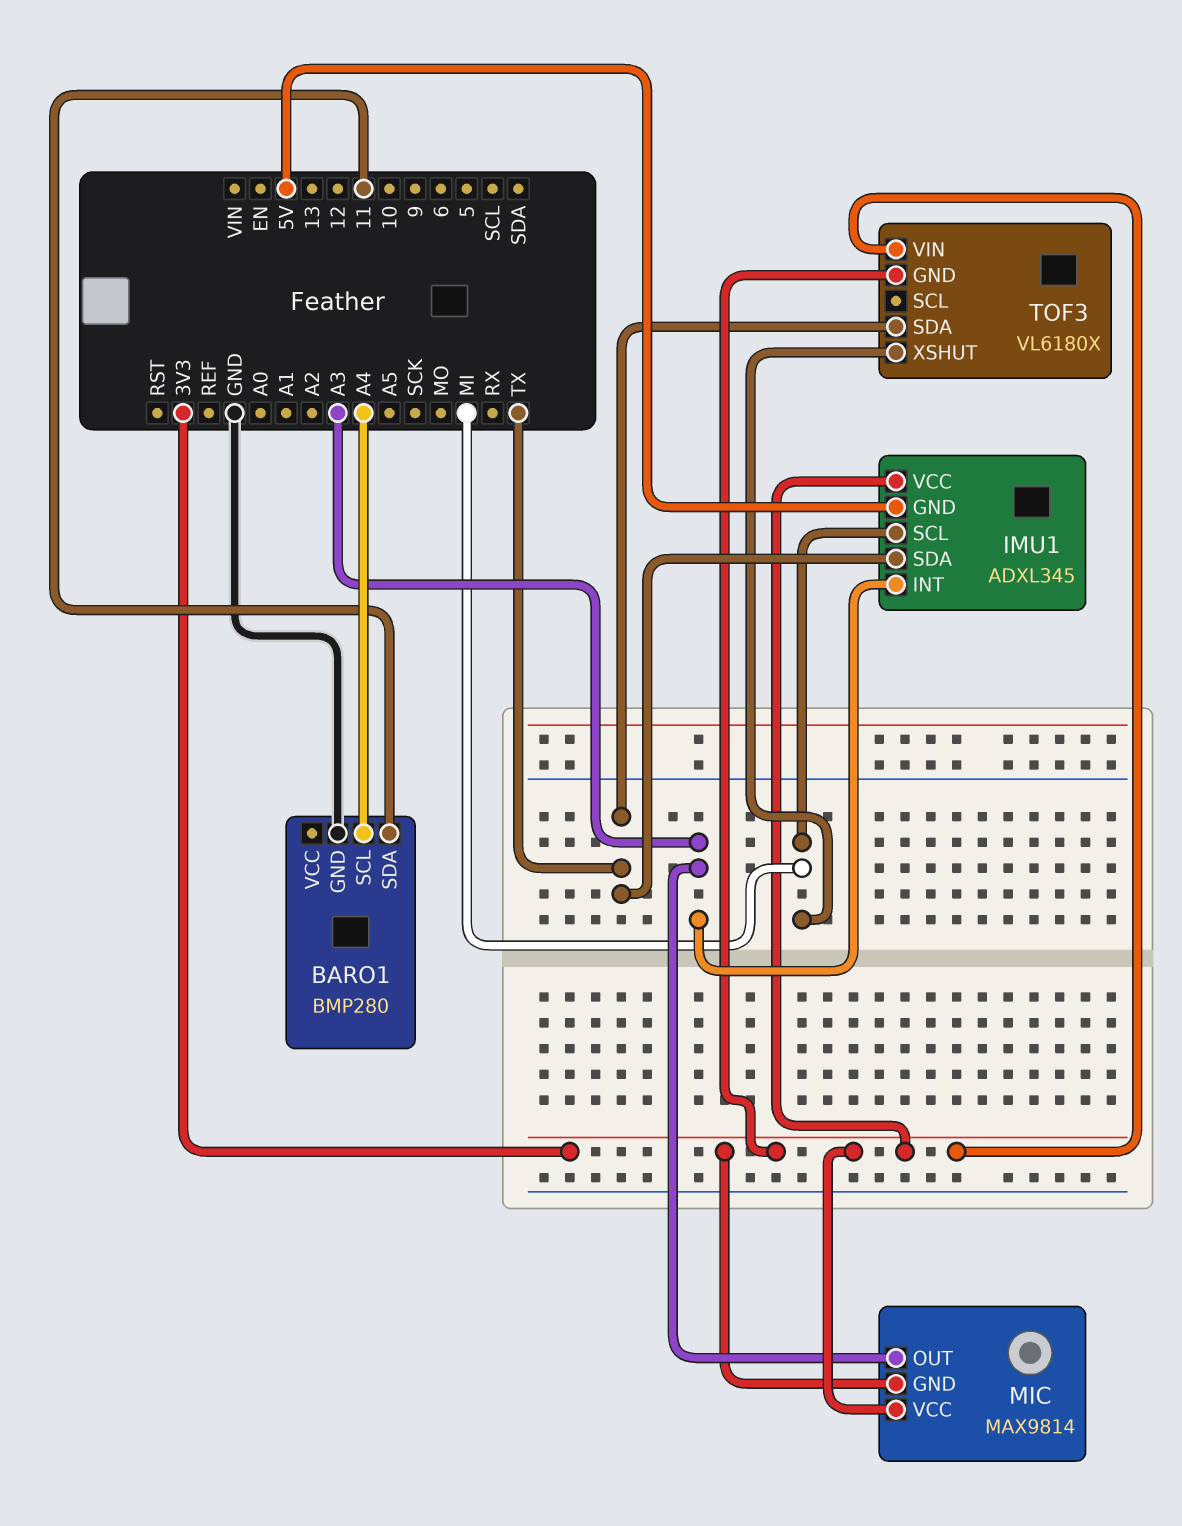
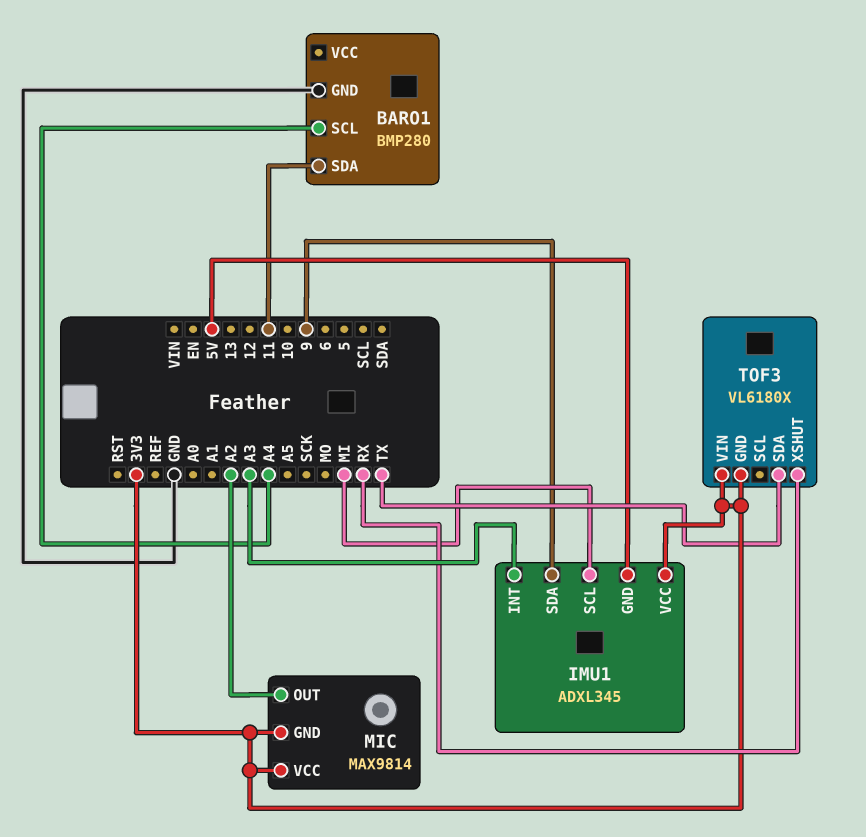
IMU1 pin SDA: TX -> 9
MIC pin OUT: A3 -> A2
TOF3 pin XSHUT: MI -> RX

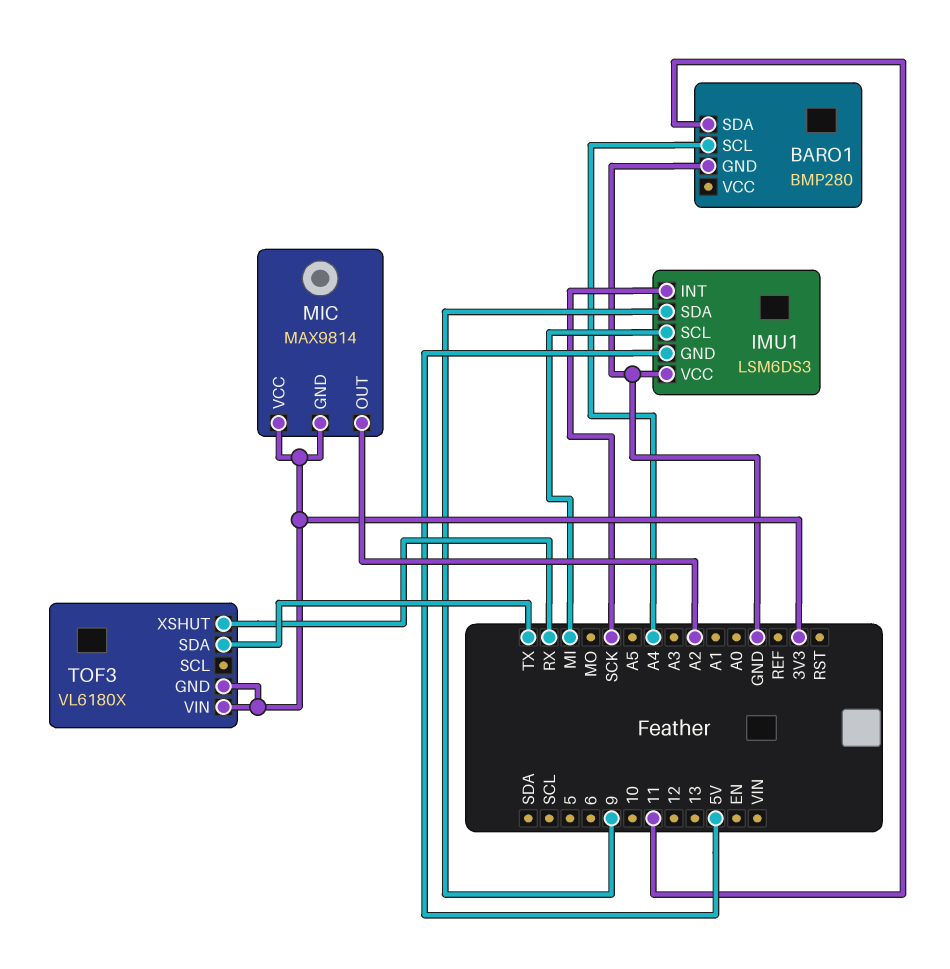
IMU1: ADXL345 -> LSM6DS3
IMU1 pin INT: A3 -> SCK
IMU1 pin VCC: 3V3 -> GND

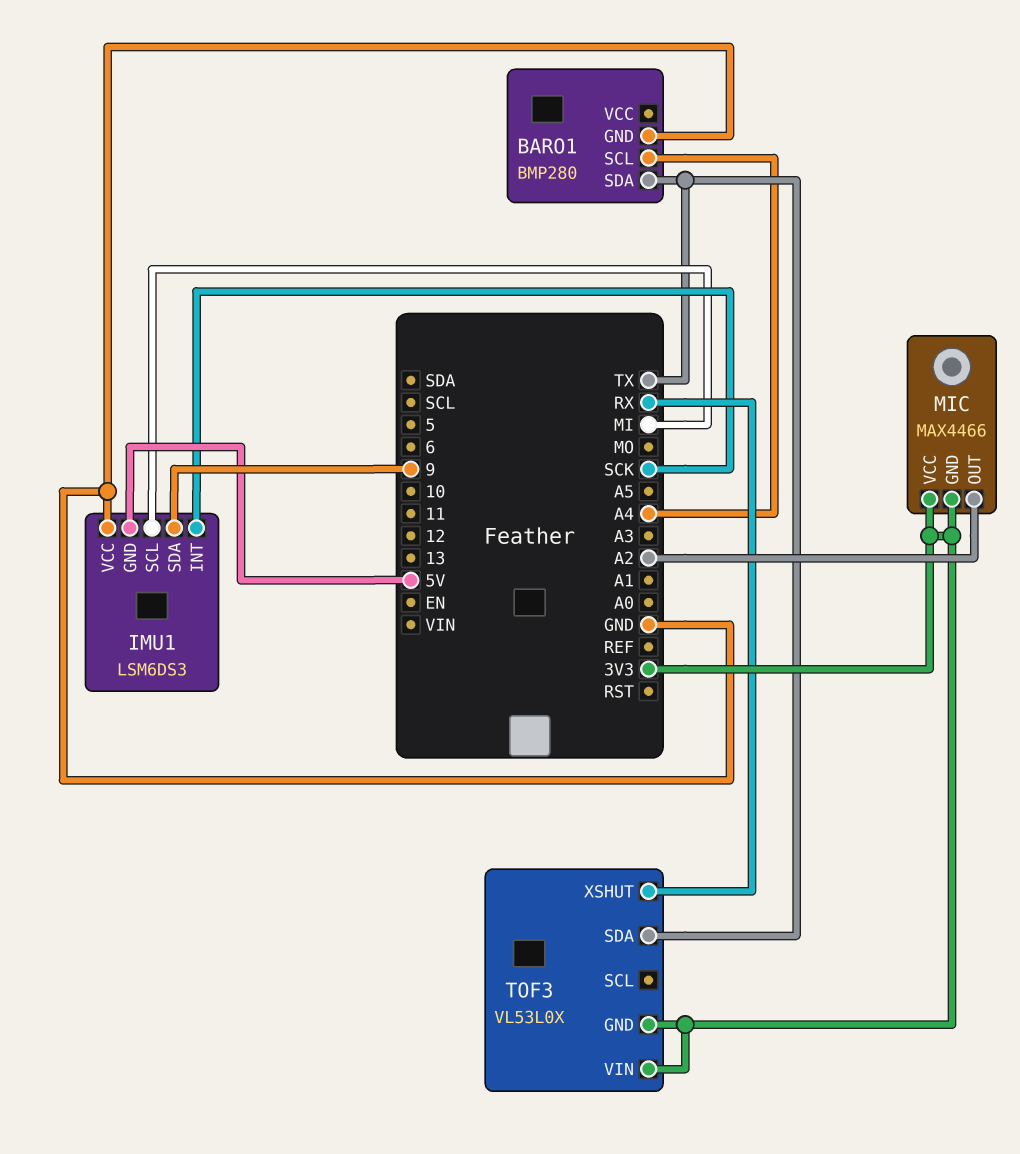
BARO1 pin SDA: 11 -> TX
MIC: MAX9814 -> MAX4466
TOF3: VL6180X -> VL53L0X

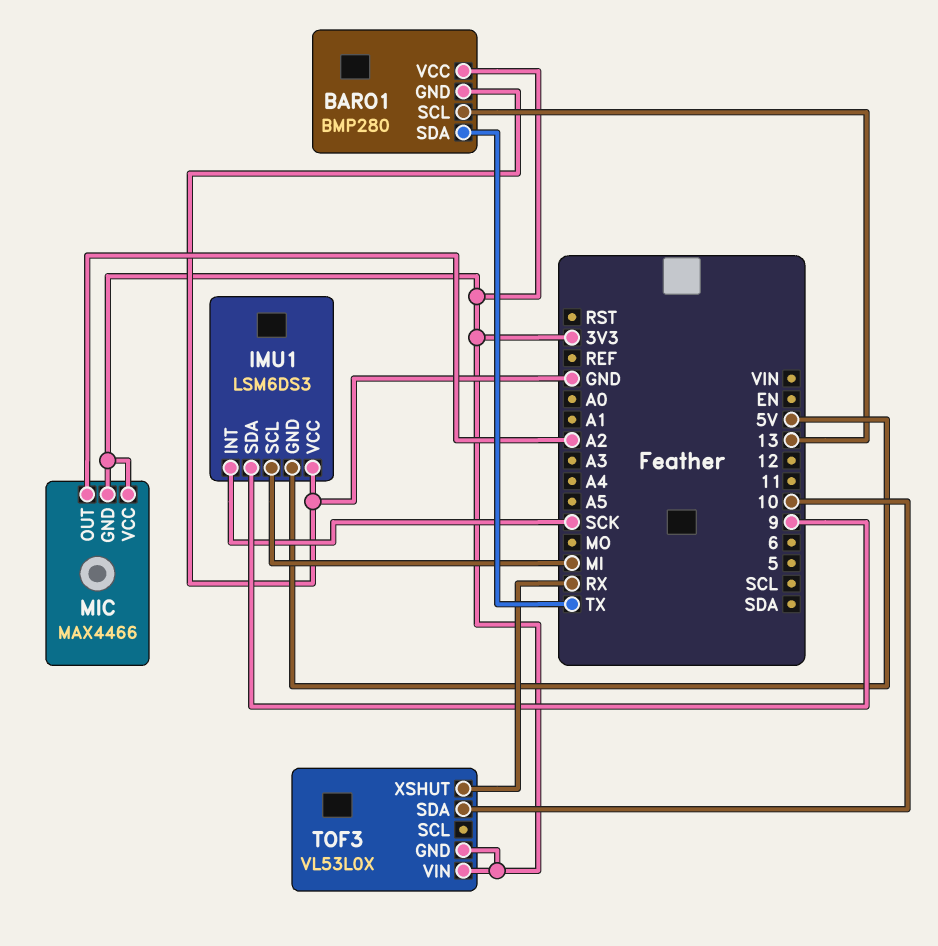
BARO1 pin SCL: A4 -> 13
BARO1 pin VCC: none -> 3V3
TOF3 pin SDA: TX -> 10

